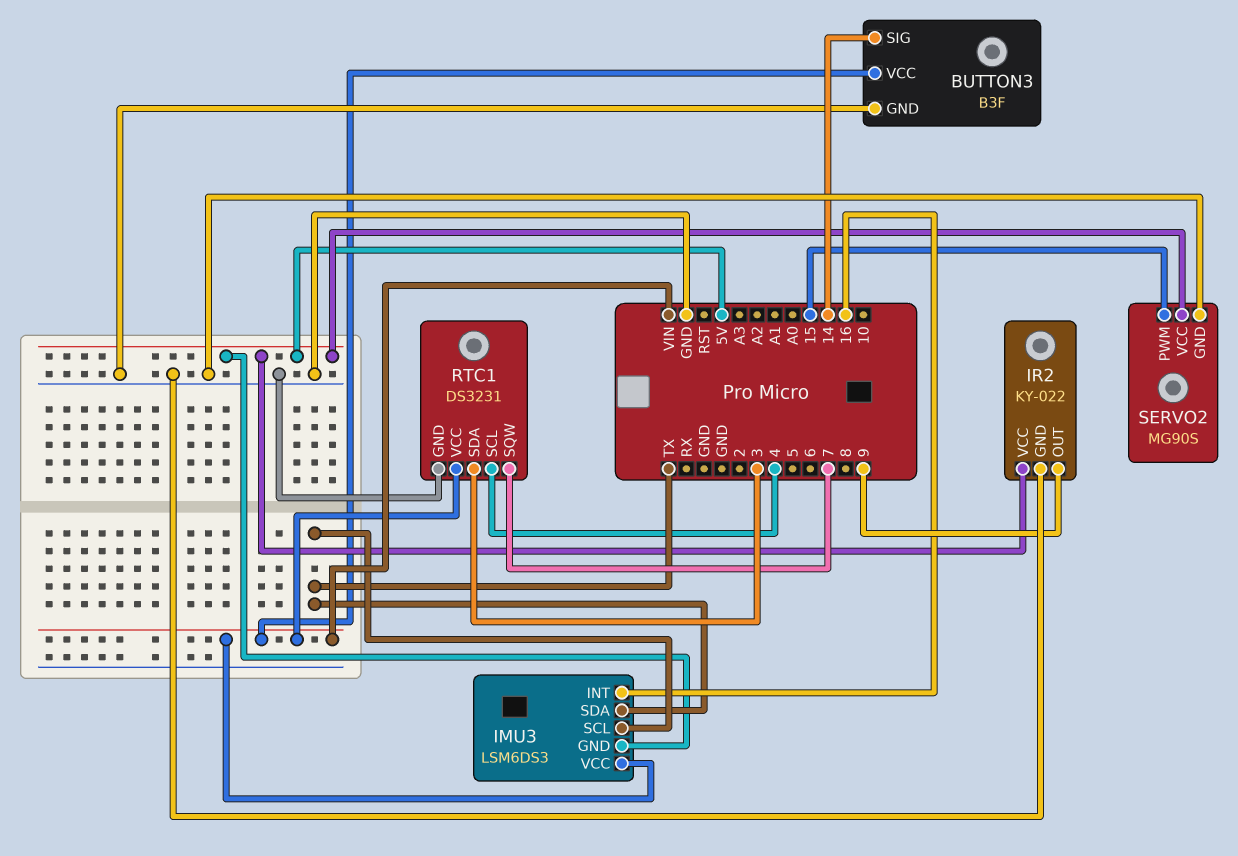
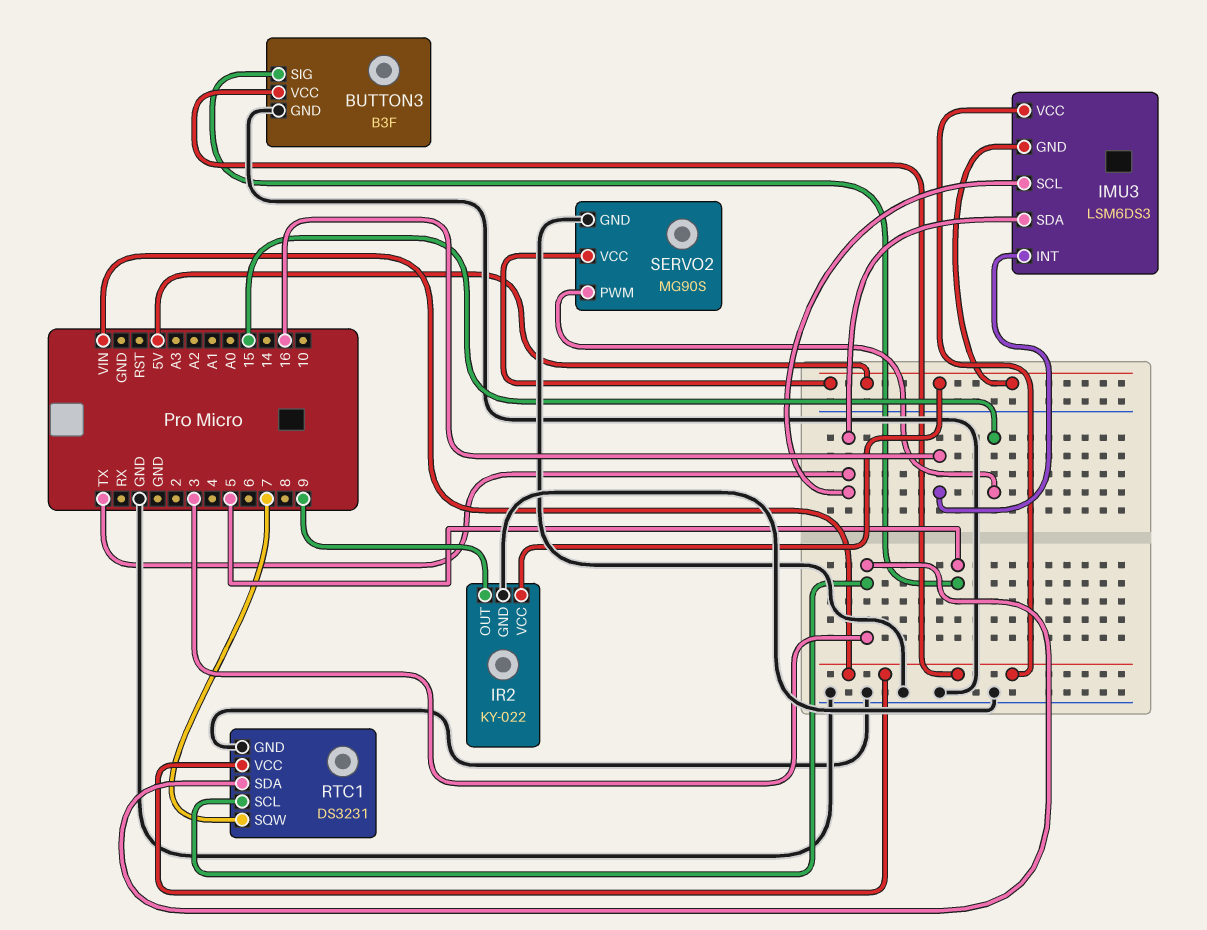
BUTTON3 pin SIG: 14 -> 5
RTC1 pin SCL: 4 -> 3

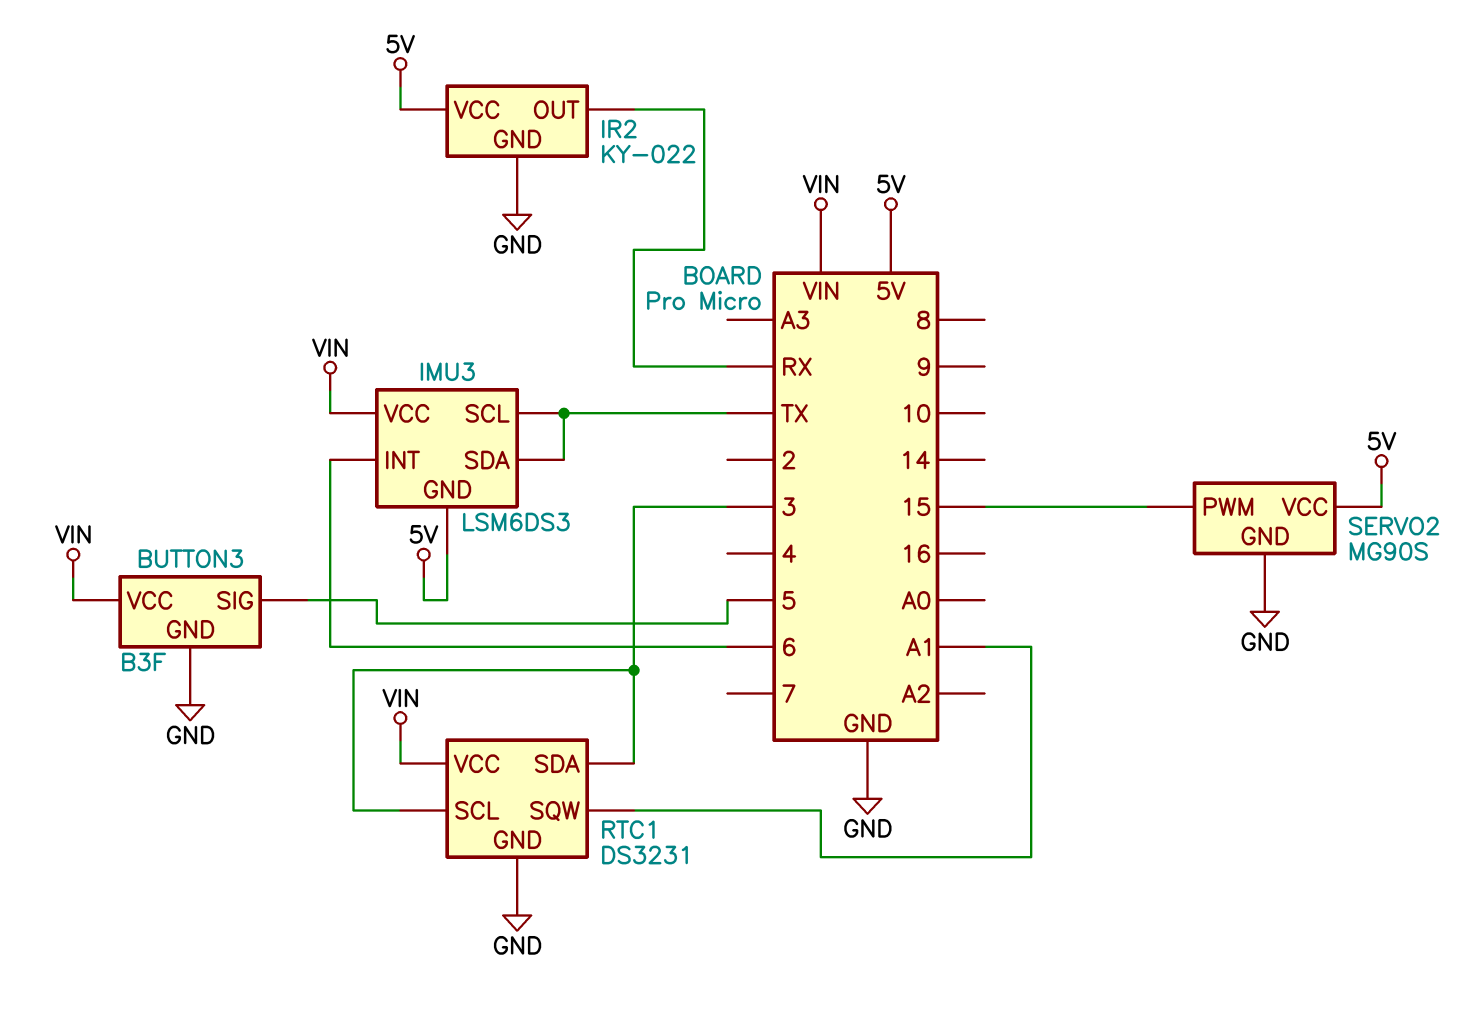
IMU3 pin INT: 16 -> 6
IR2 pin OUT: 9 -> RX
RTC1 pin SQW: 7 -> A1

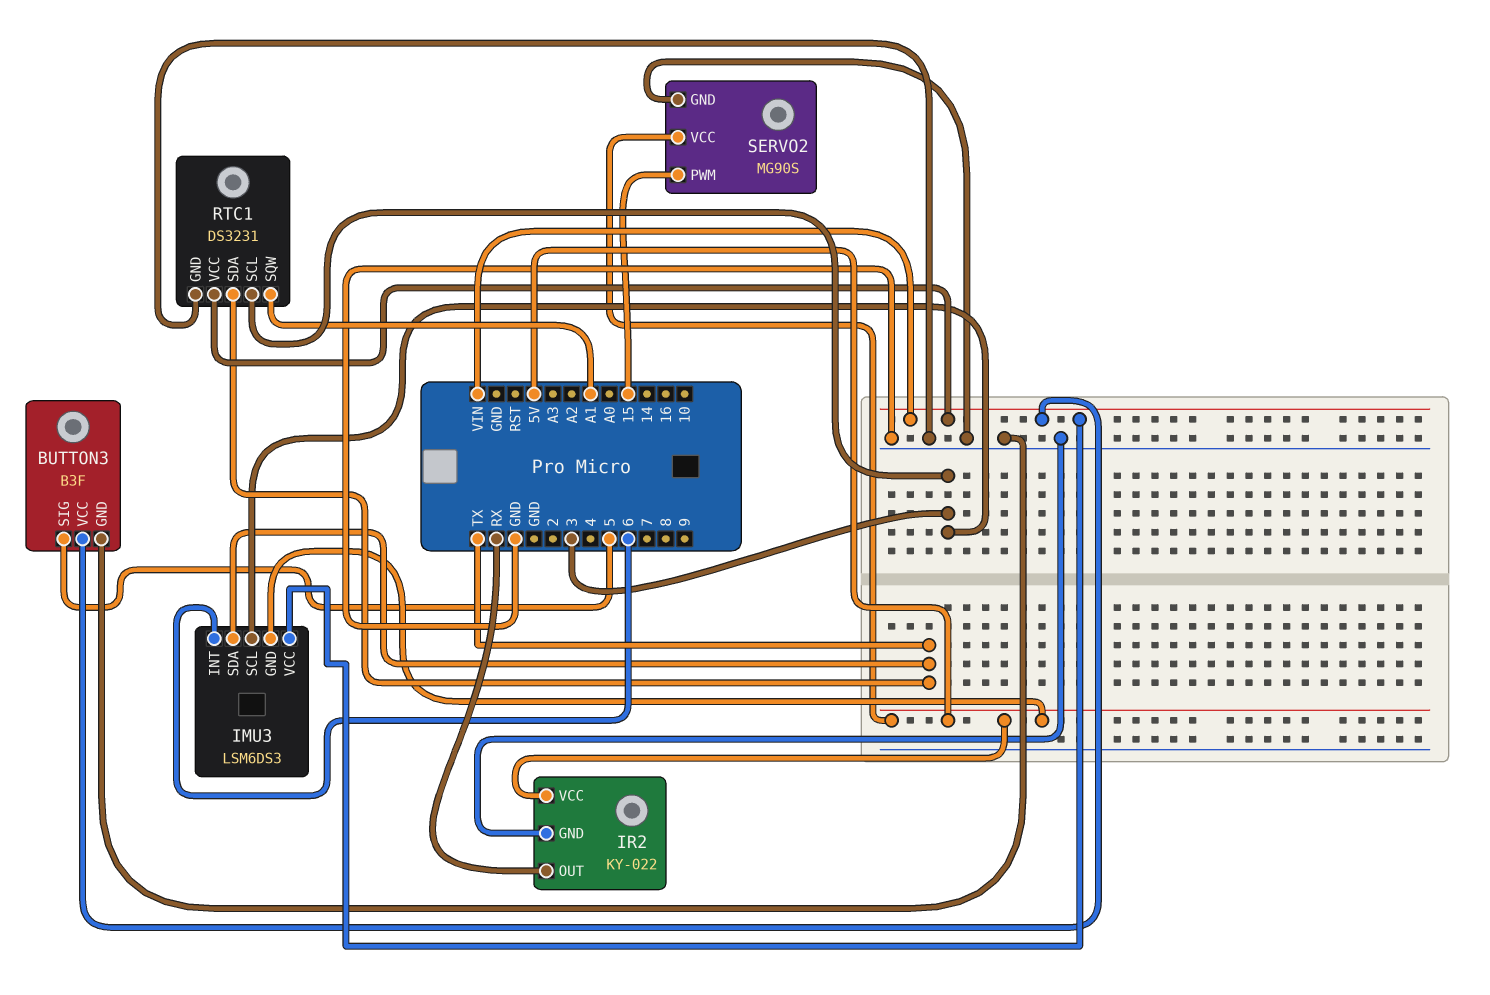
IMU3 pin SCL: TX -> 3
RTC1 pin SDA: 3 -> TX

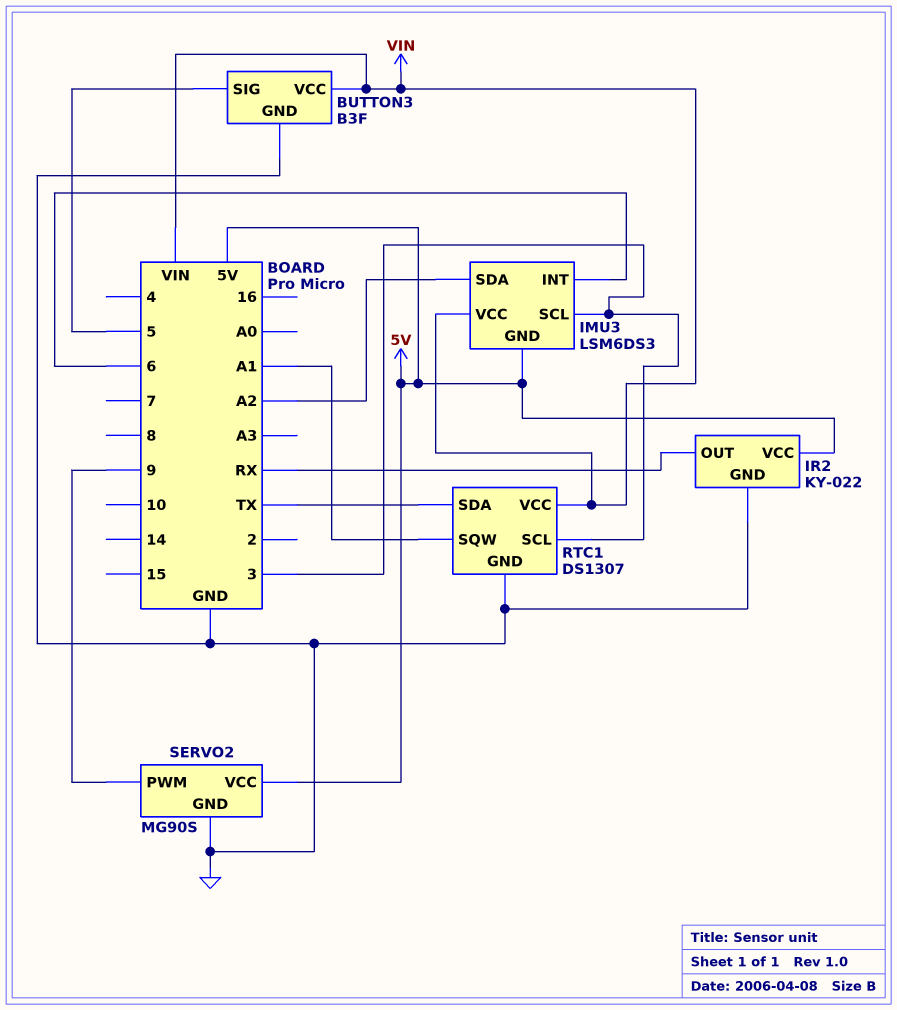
IMU3 pin SDA: TX -> A2
RTC1: DS3231 -> DS1307
SERVO2 pin PWM: 15 -> 9

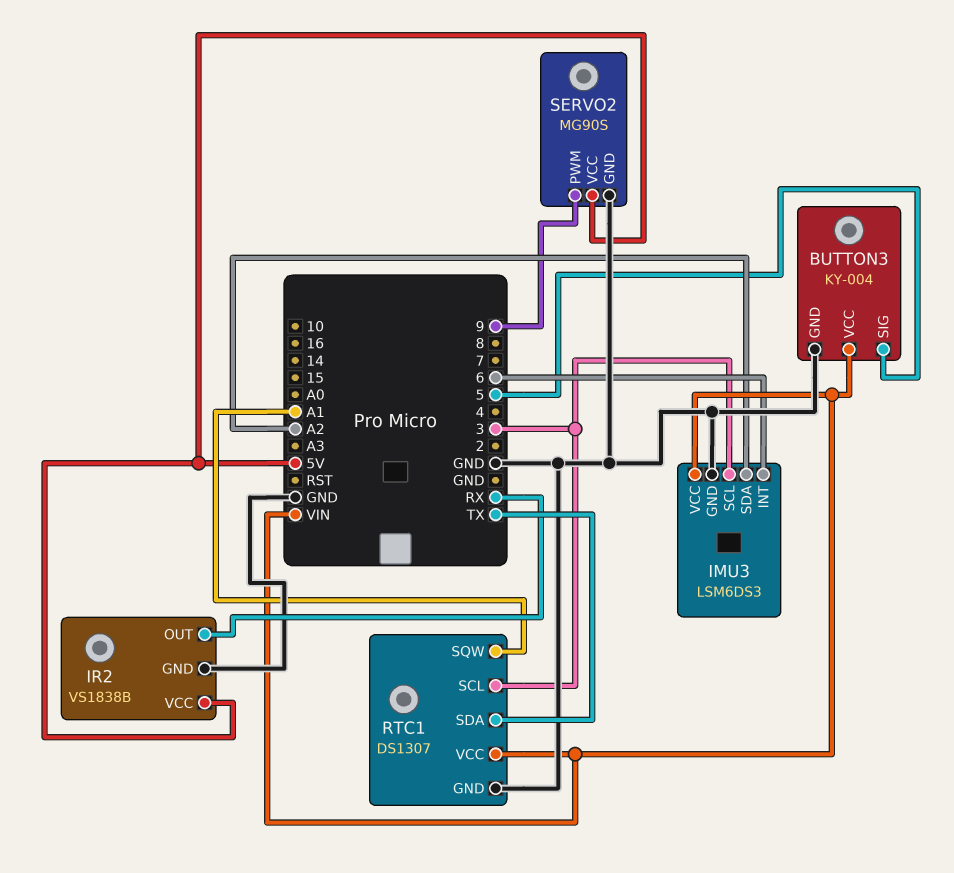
BUTTON3: B3F -> KY-004
IMU3 pin GND: 5V -> GND
IR2: KY-022 -> VS1838B

